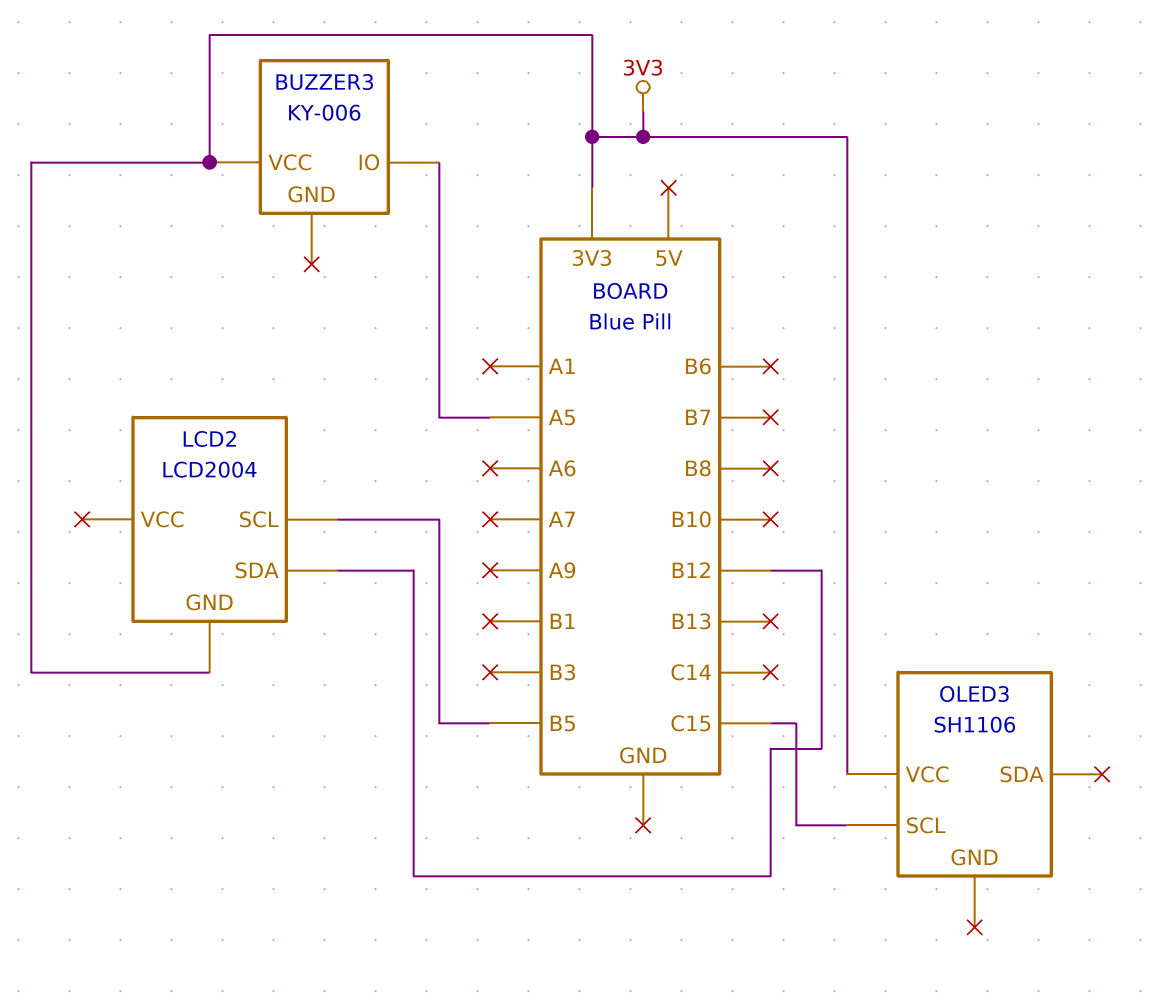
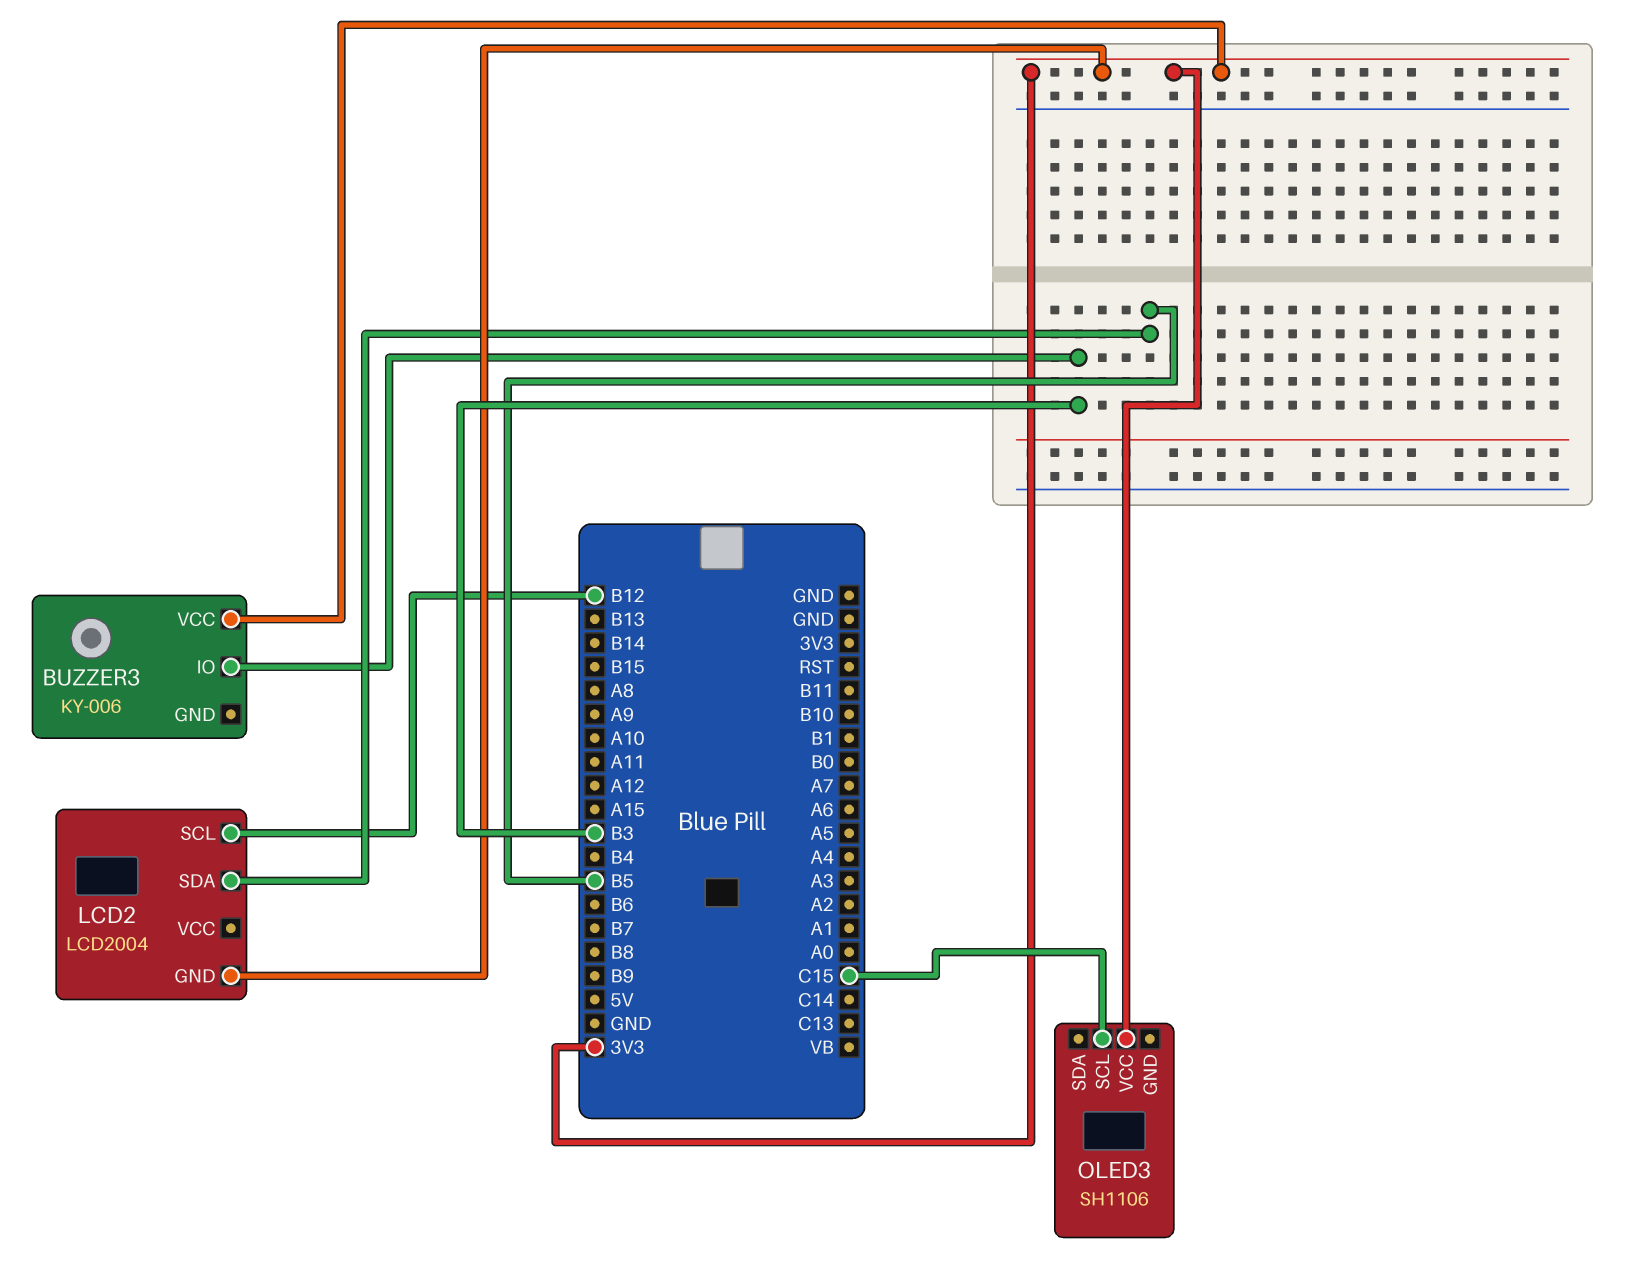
BUZZER3 pin IO: A5 -> B3
LCD2 pin SCL: B5 -> B12
LCD2 pin SDA: B12 -> B5

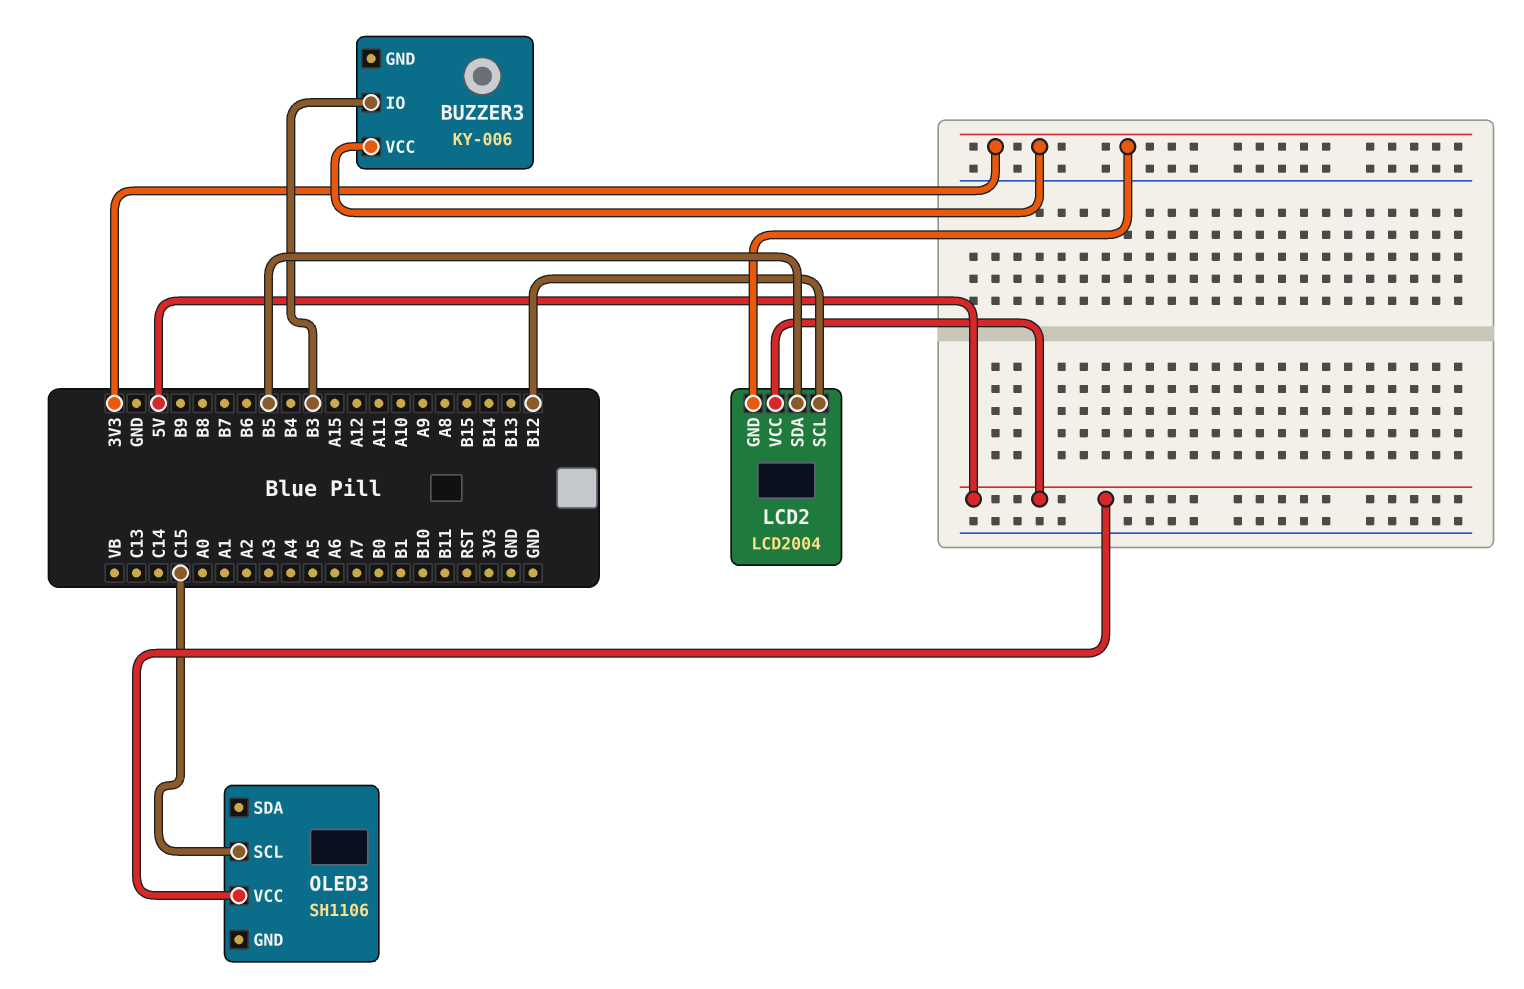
LCD2 pin VCC: none -> 5V
OLED3 pin VCC: 3V3 -> 5V

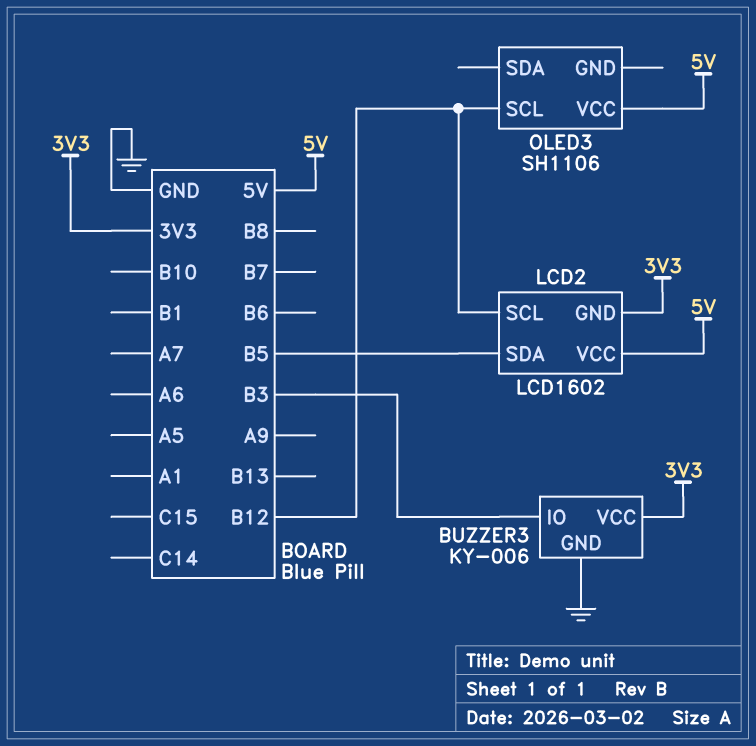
BUZZER3 pin GND: none -> GND
LCD2: LCD2004 -> LCD1602
OLED3 pin SCL: C15 -> B12

